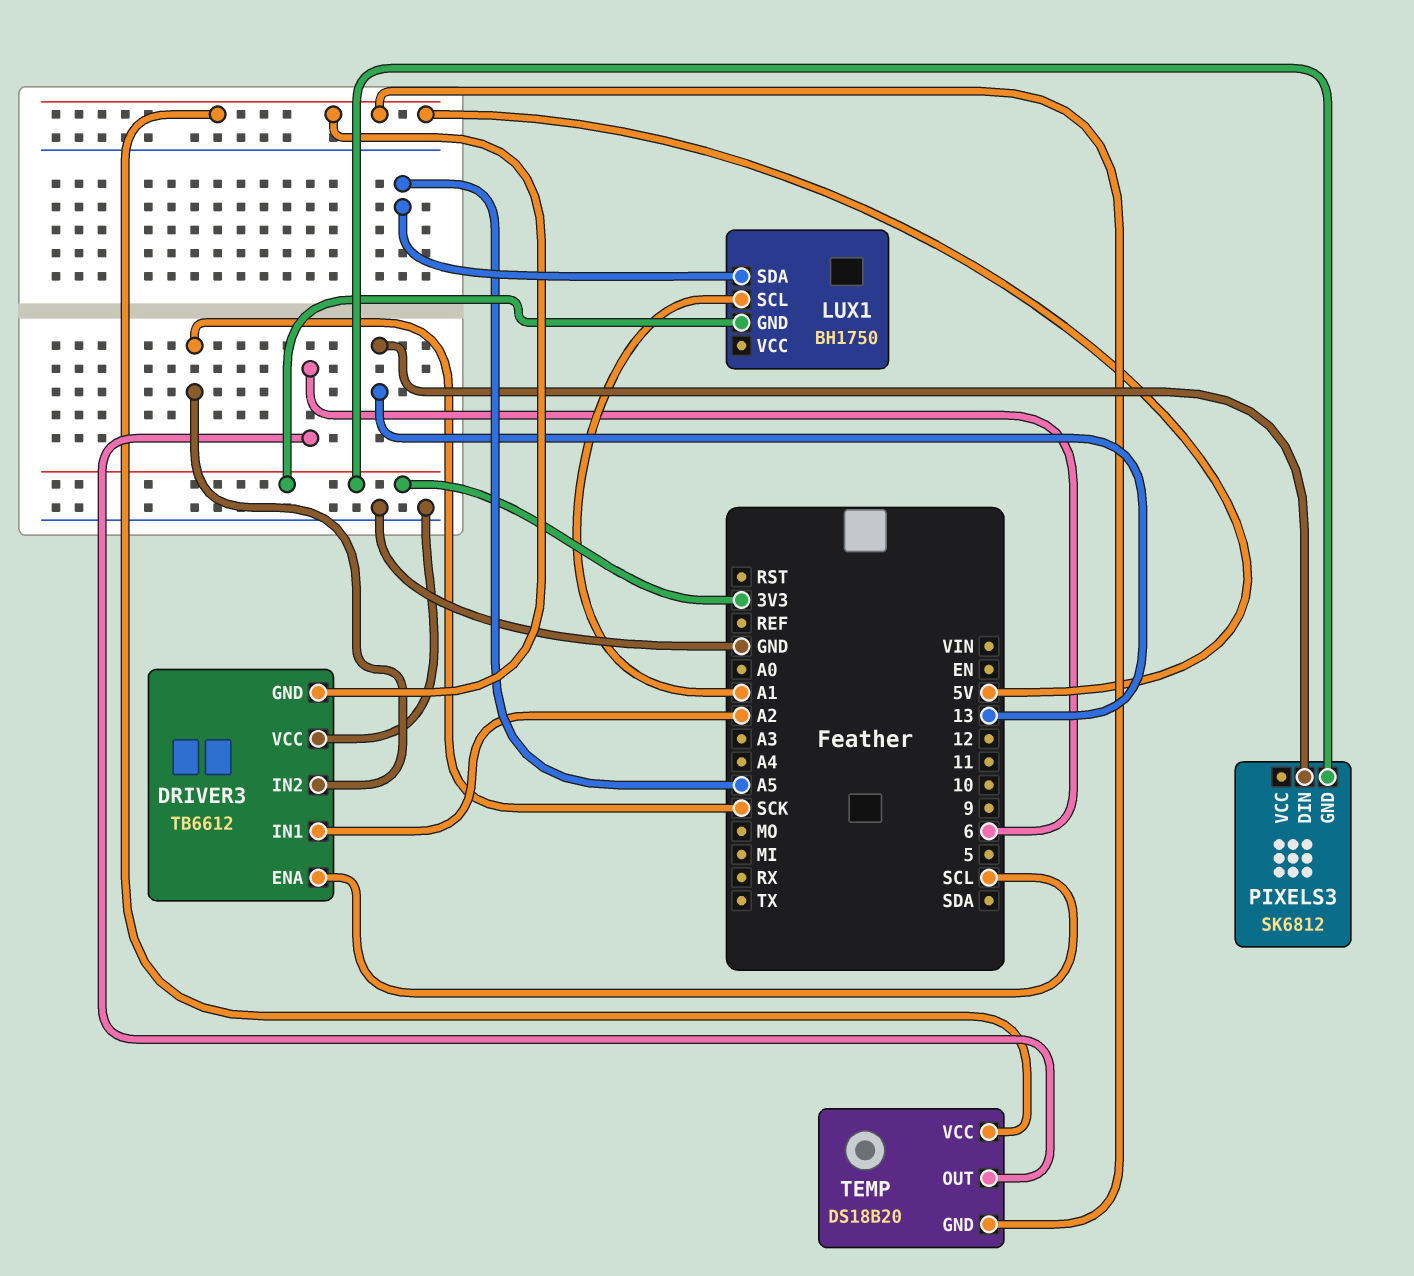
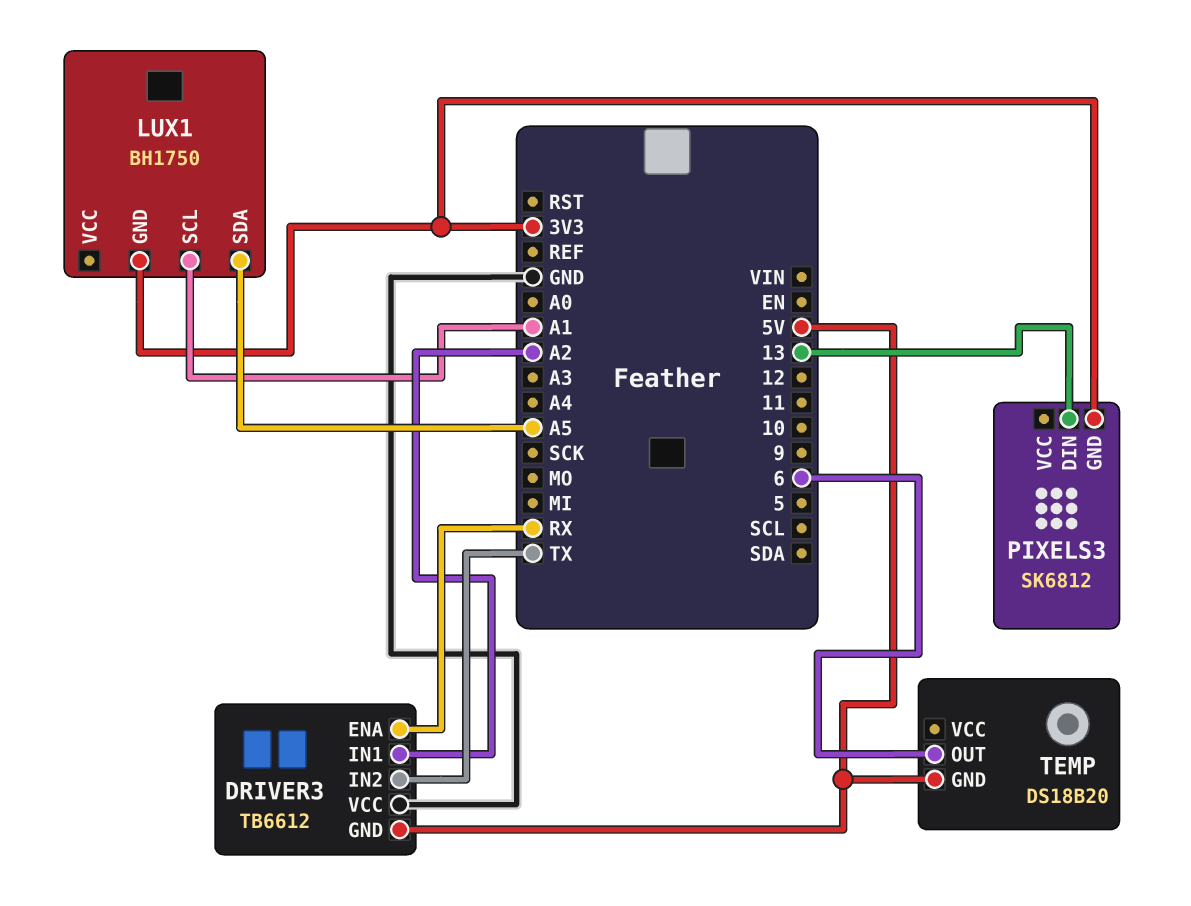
DRIVER3 pin ENA: SCL -> RX
DRIVER3 pin IN2: SCK -> TX
TEMP pin VCC: 5V -> none

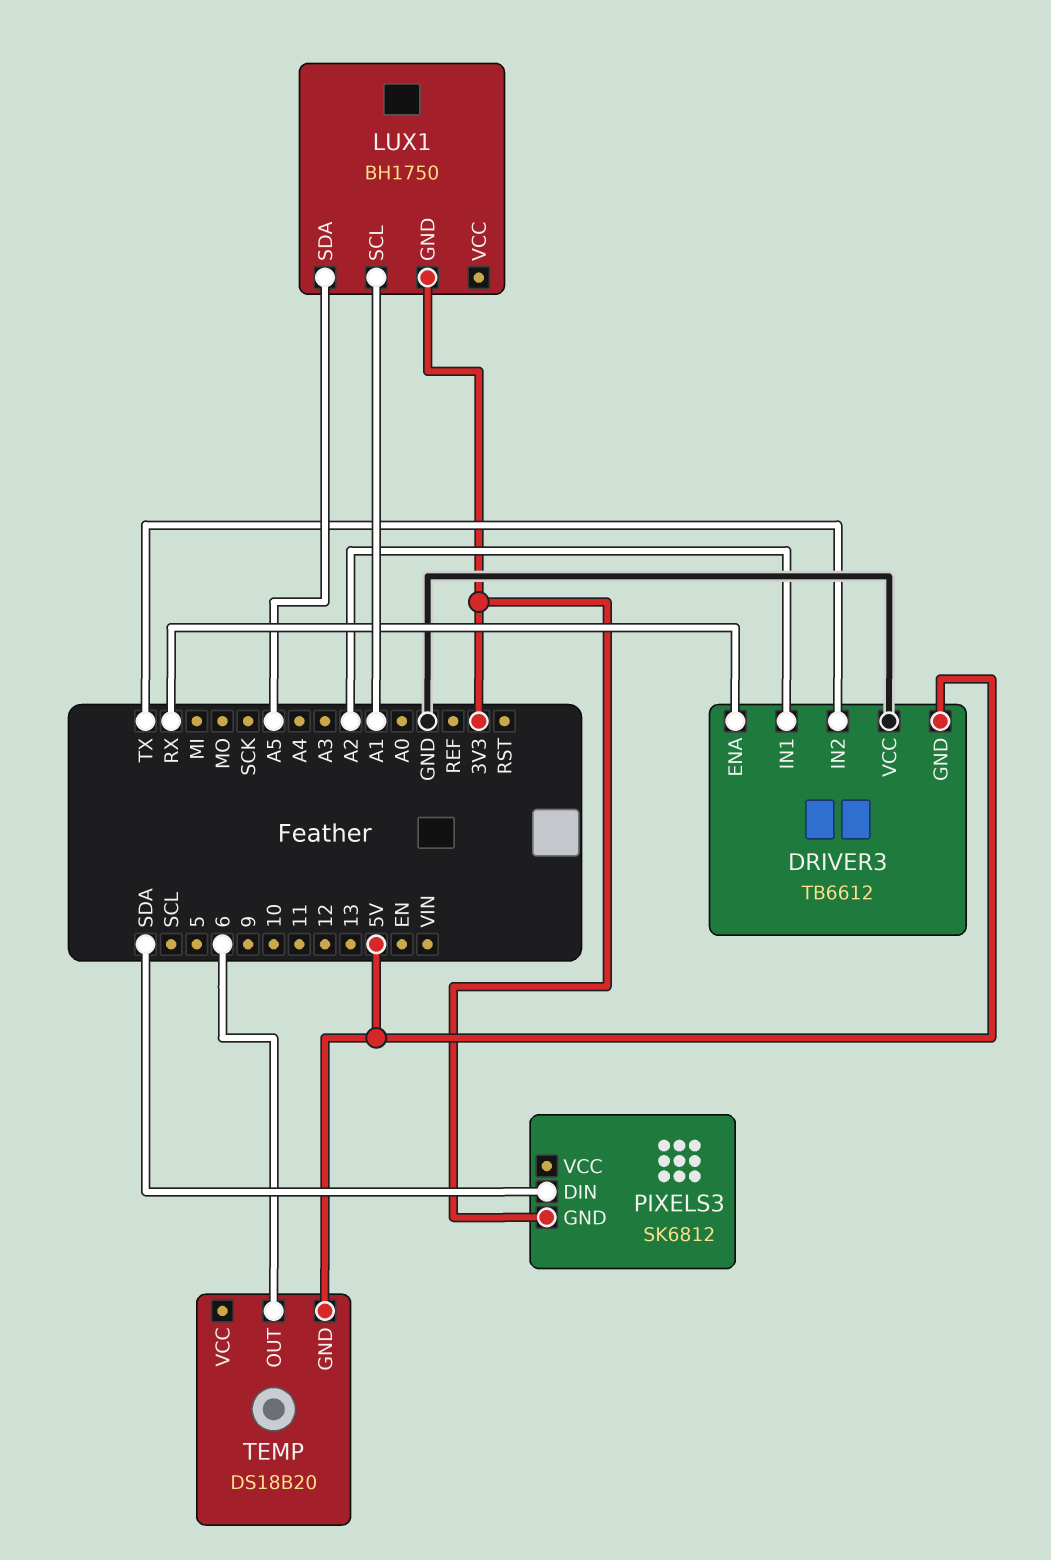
PIXELS3 pin DIN: 13 -> SDA

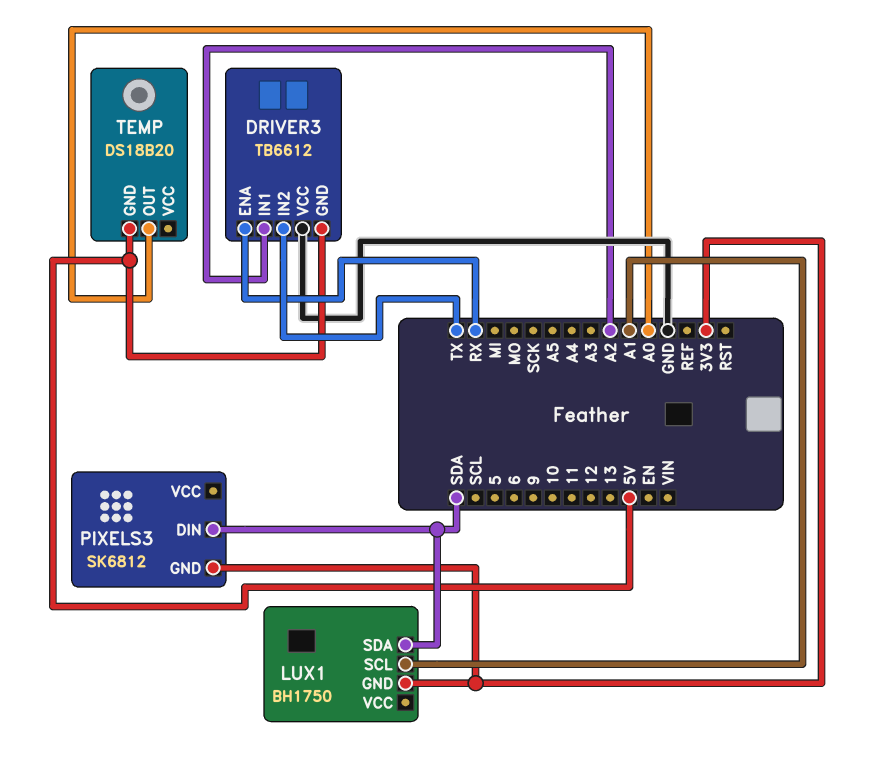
LUX1 pin SDA: A5 -> SDA
TEMP pin OUT: 6 -> A0

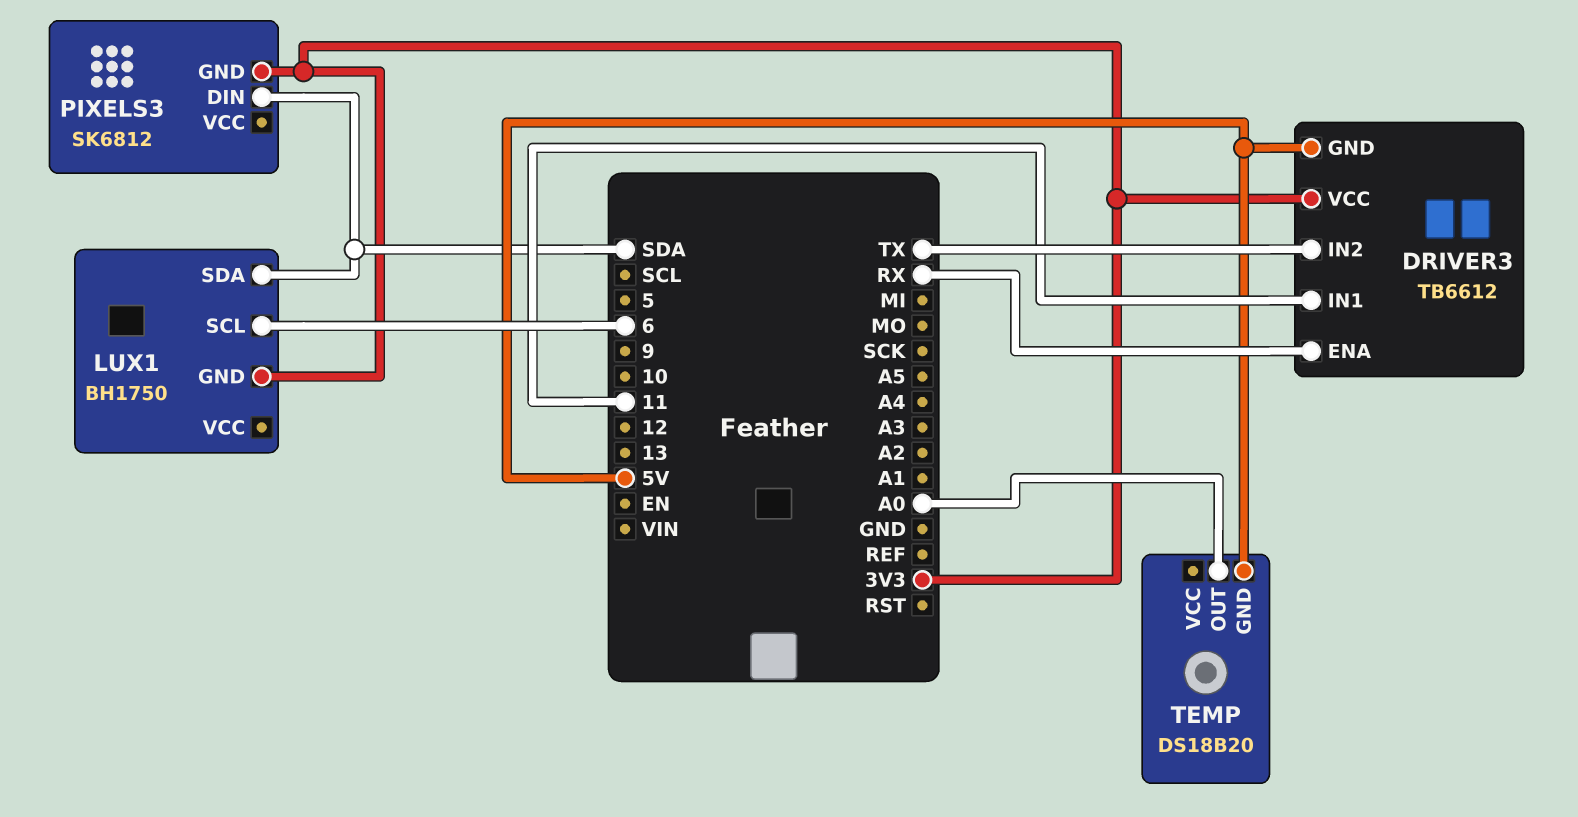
DRIVER3 pin IN1: A2 -> 11
DRIVER3 pin VCC: GND -> 3V3
LUX1 pin SCL: A1 -> 6

